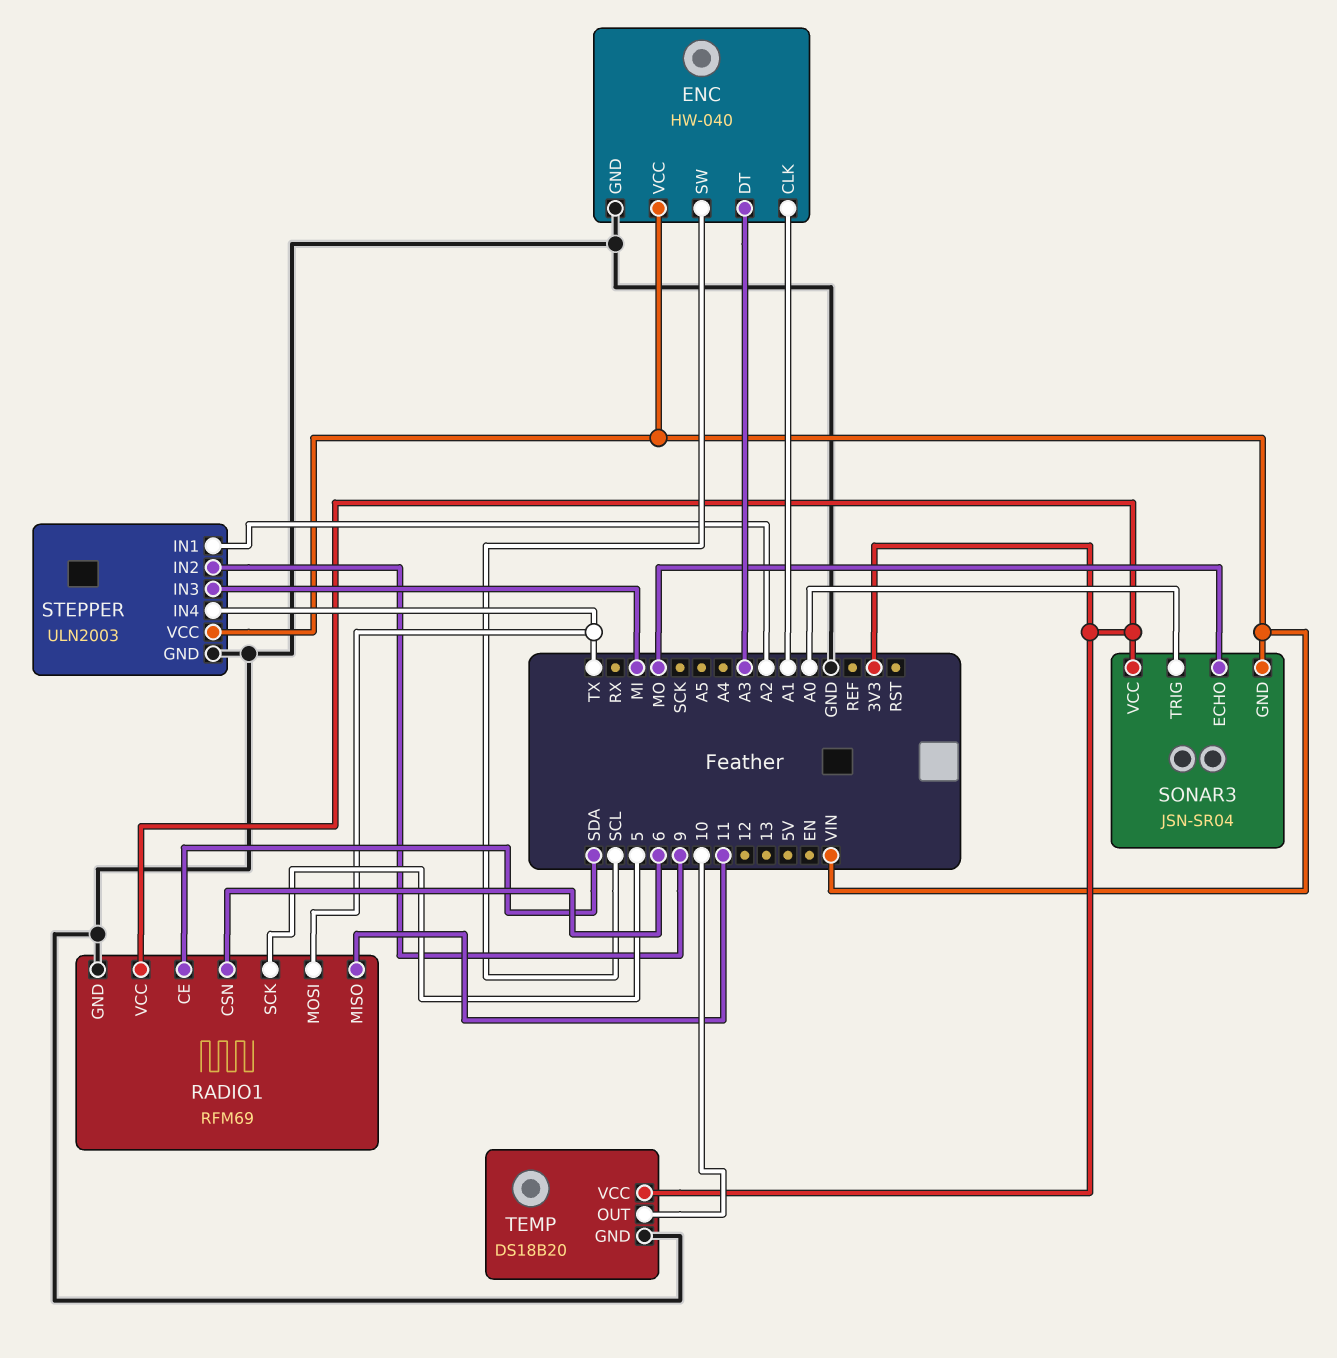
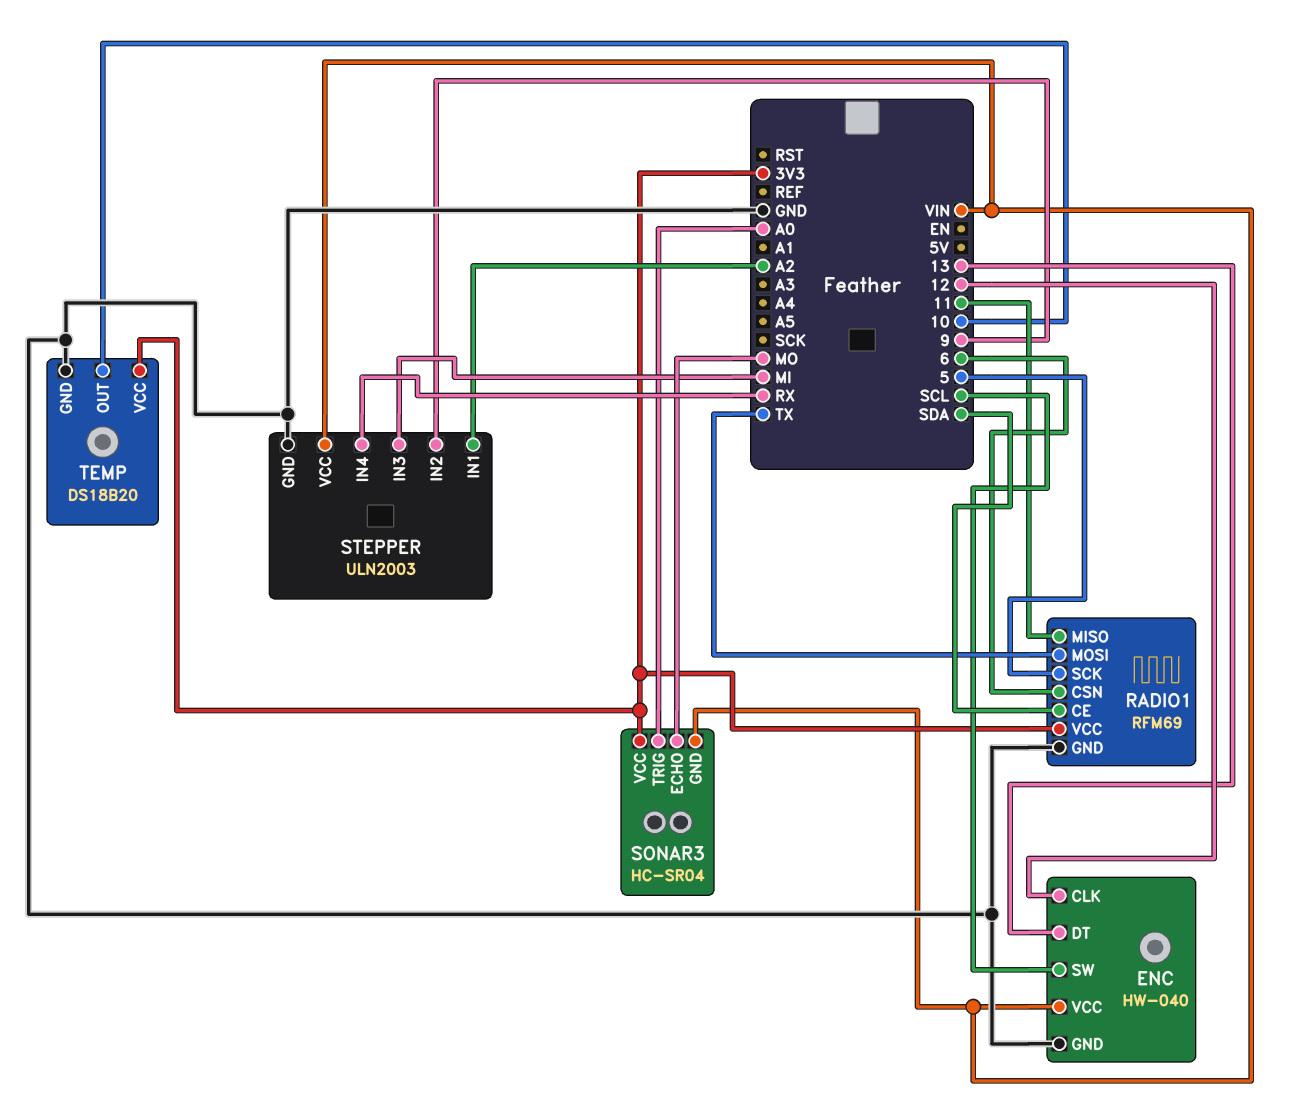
ENC pin CLK: A1 -> 12
ENC pin DT: A3 -> 13
SONAR3: JSN-SR04 -> HC-SR04
STEPPER pin IN4: TX -> RX

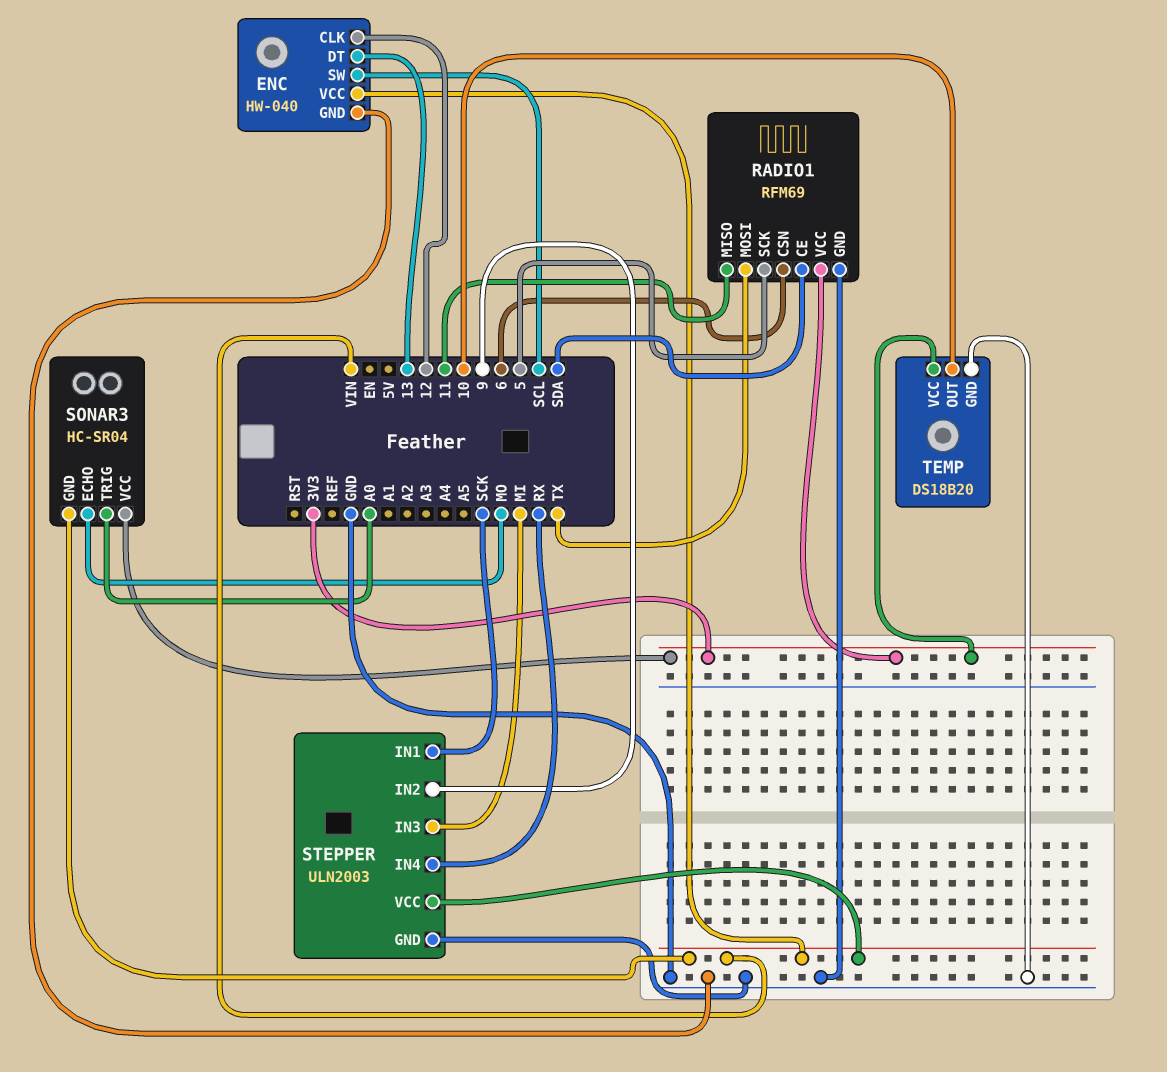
STEPPER pin IN1: A2 -> SCK

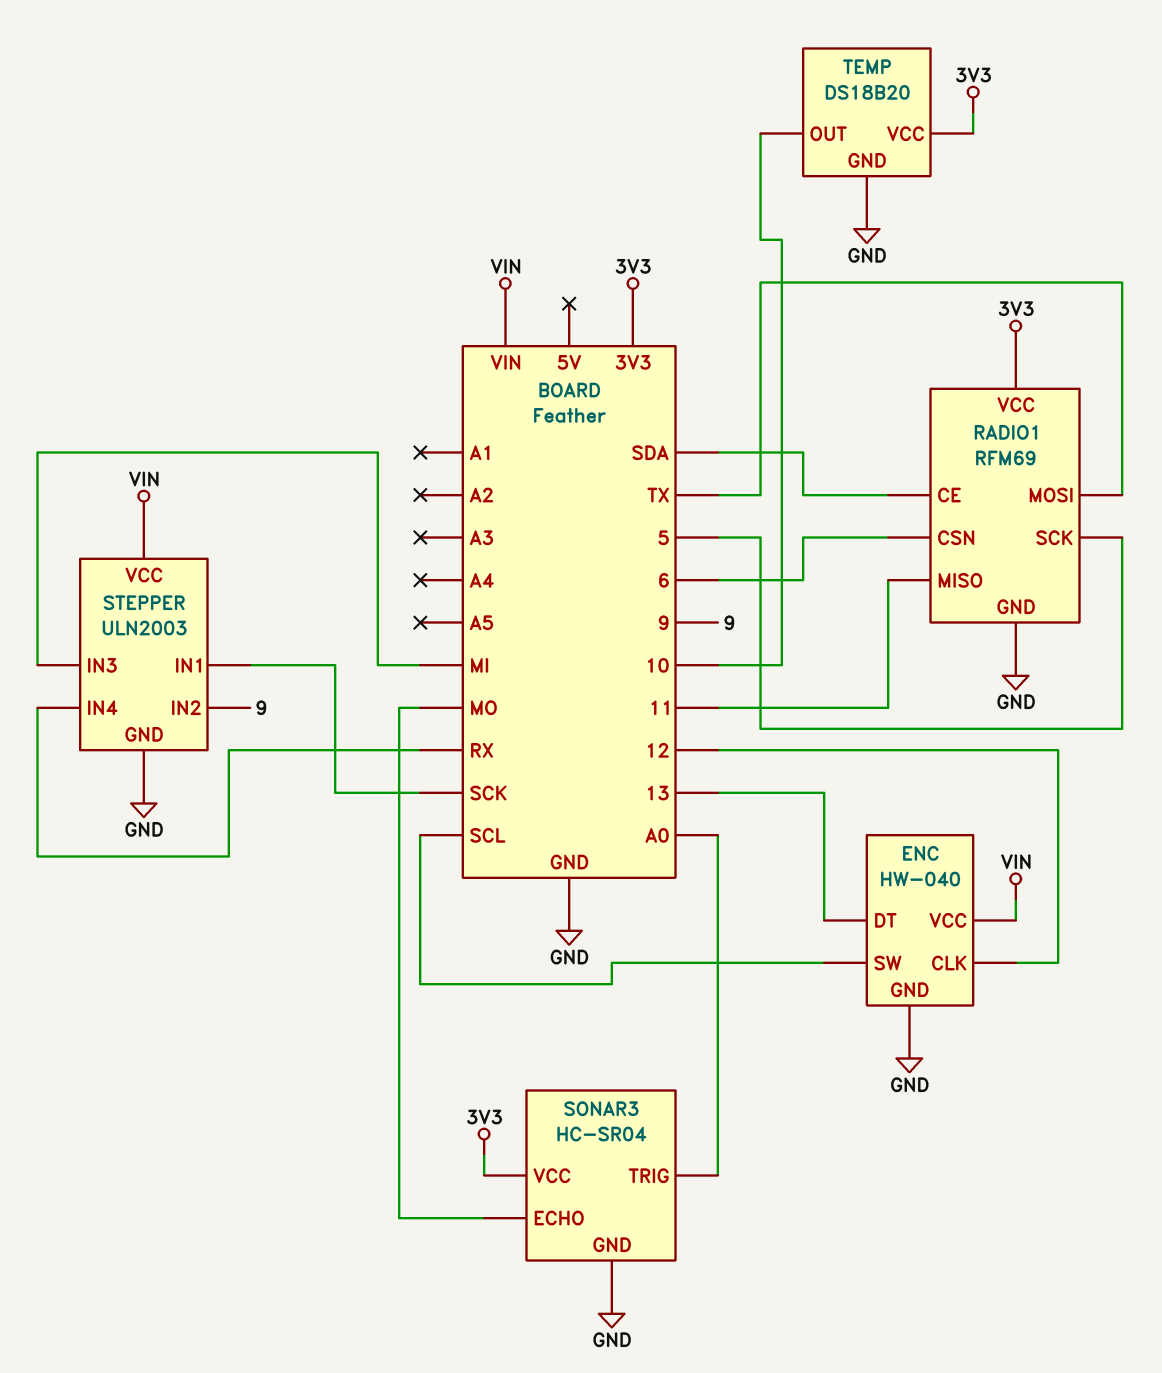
SONAR3 pin GND: VIN -> GND

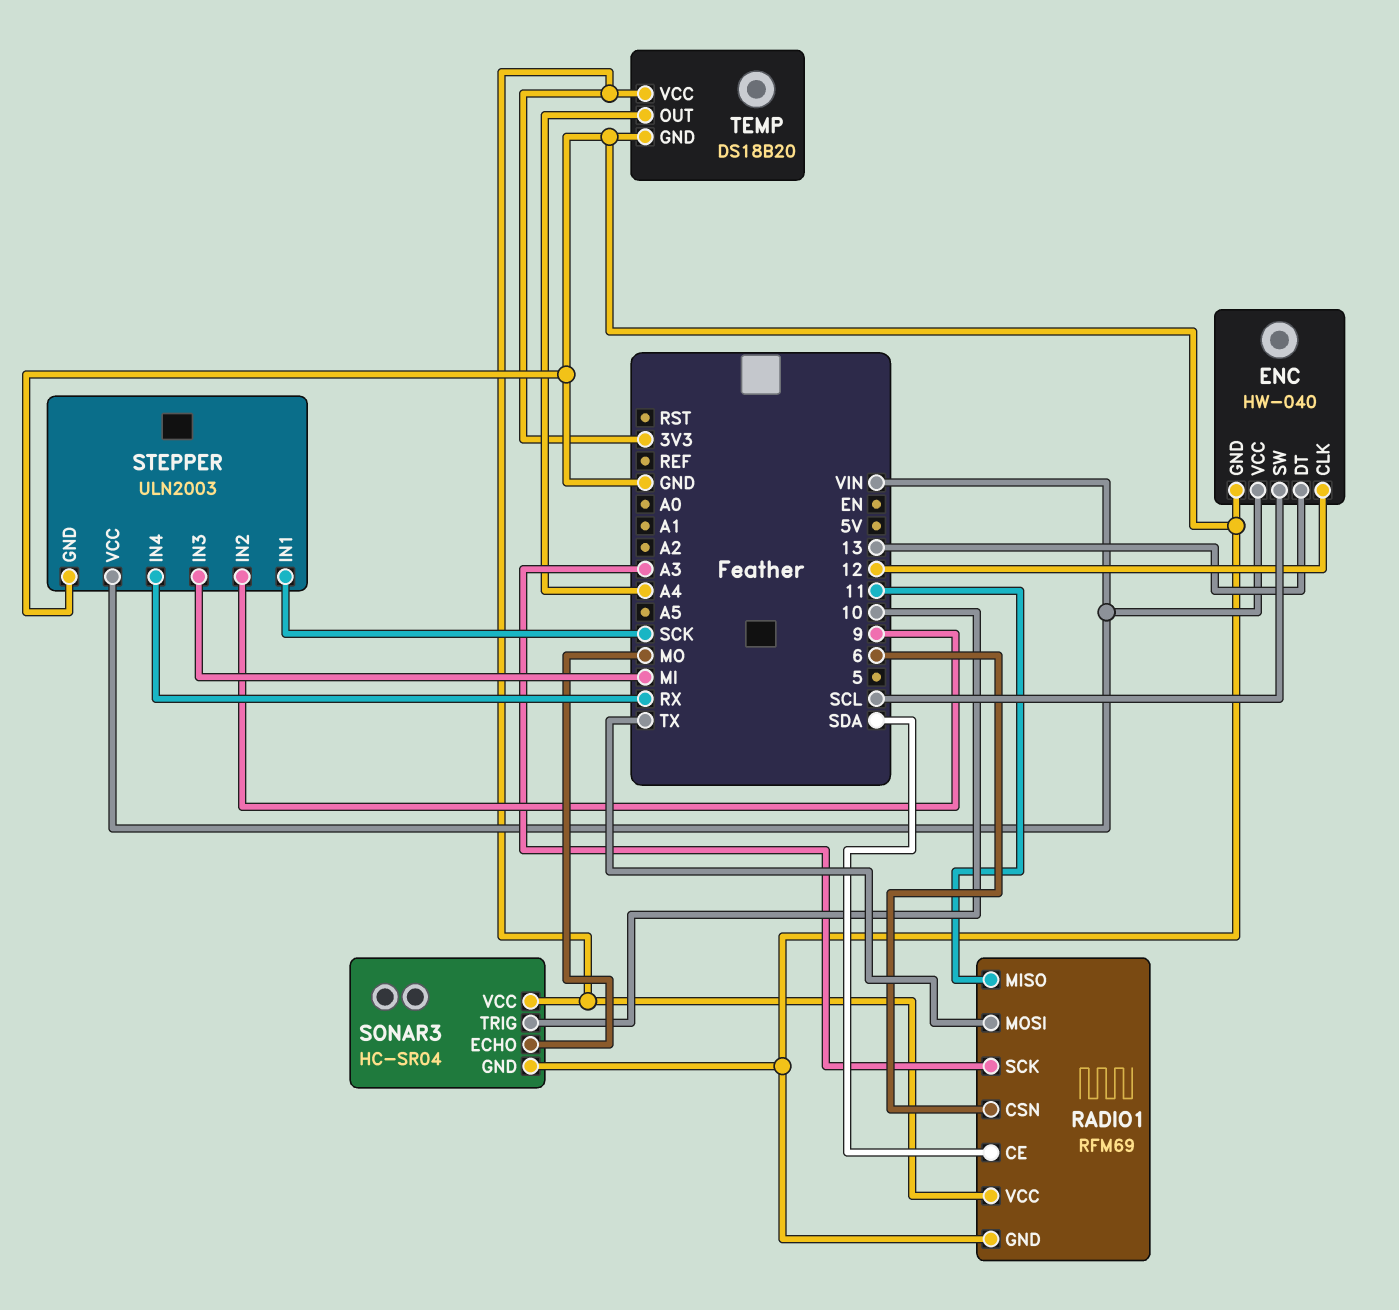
RADIO1 pin SCK: 5 -> A3
SONAR3 pin TRIG: A0 -> 10
TEMP pin OUT: 10 -> A4

